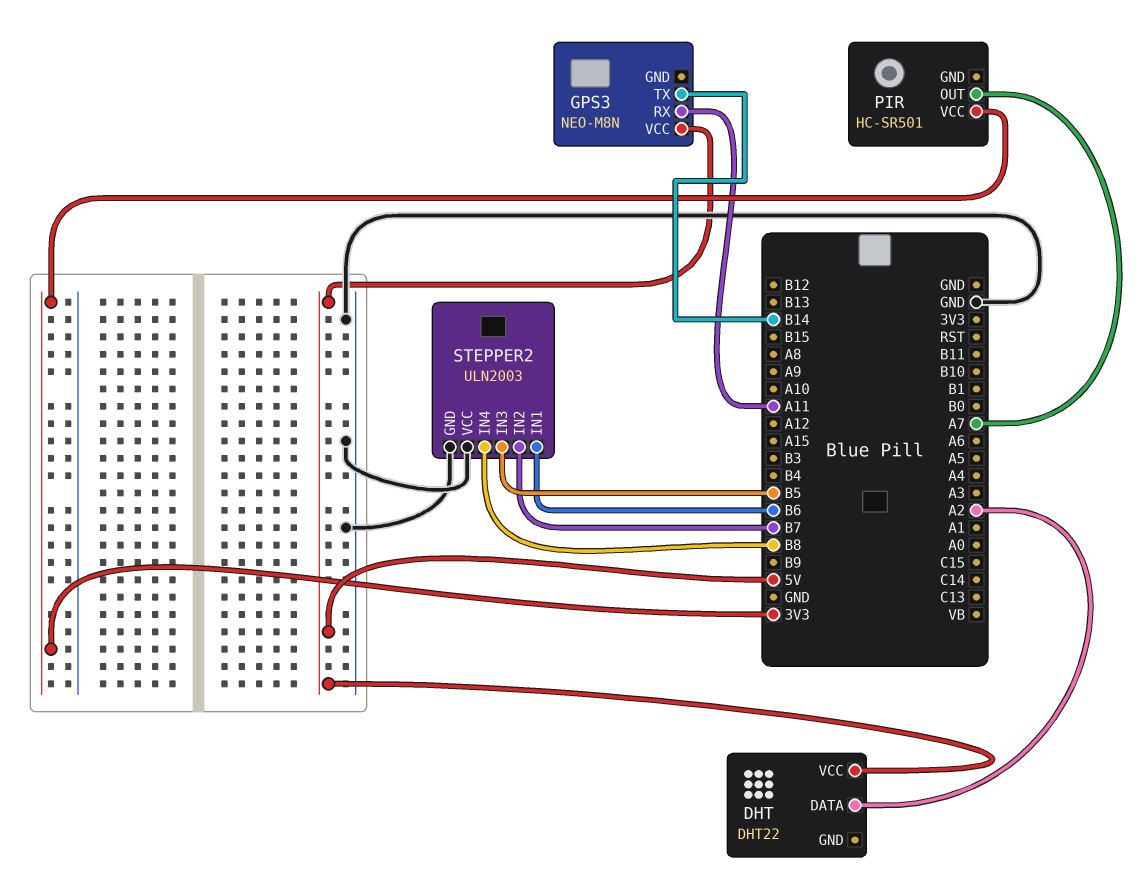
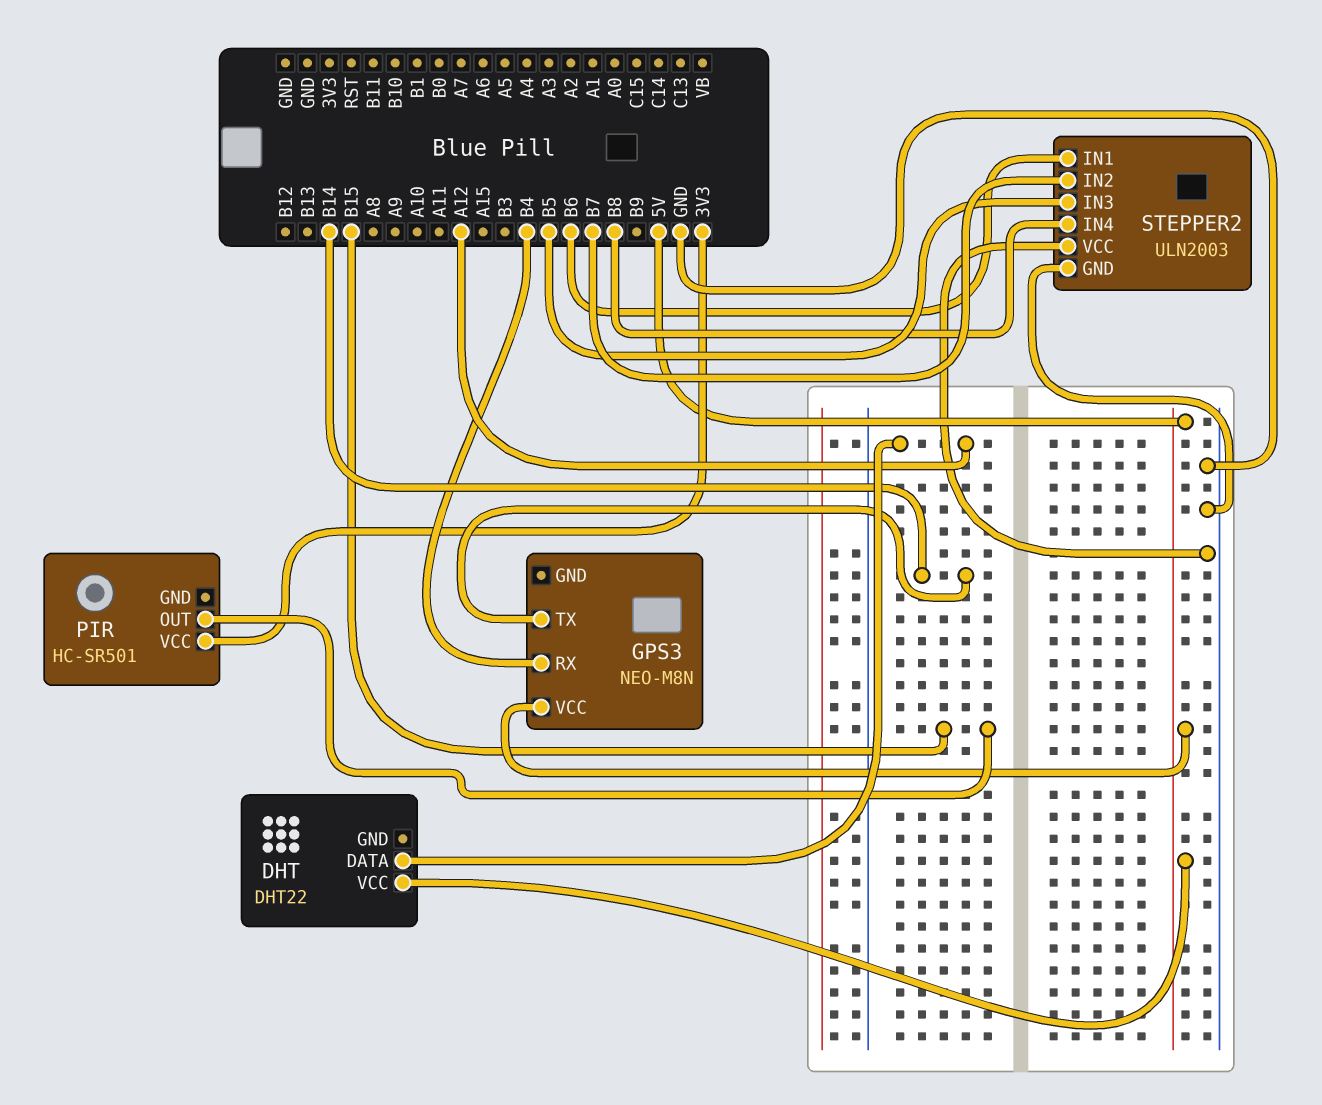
DHT pin DATA: A2 -> A12
GPS3 pin RX: A11 -> B4
PIR pin OUT: A7 -> B15

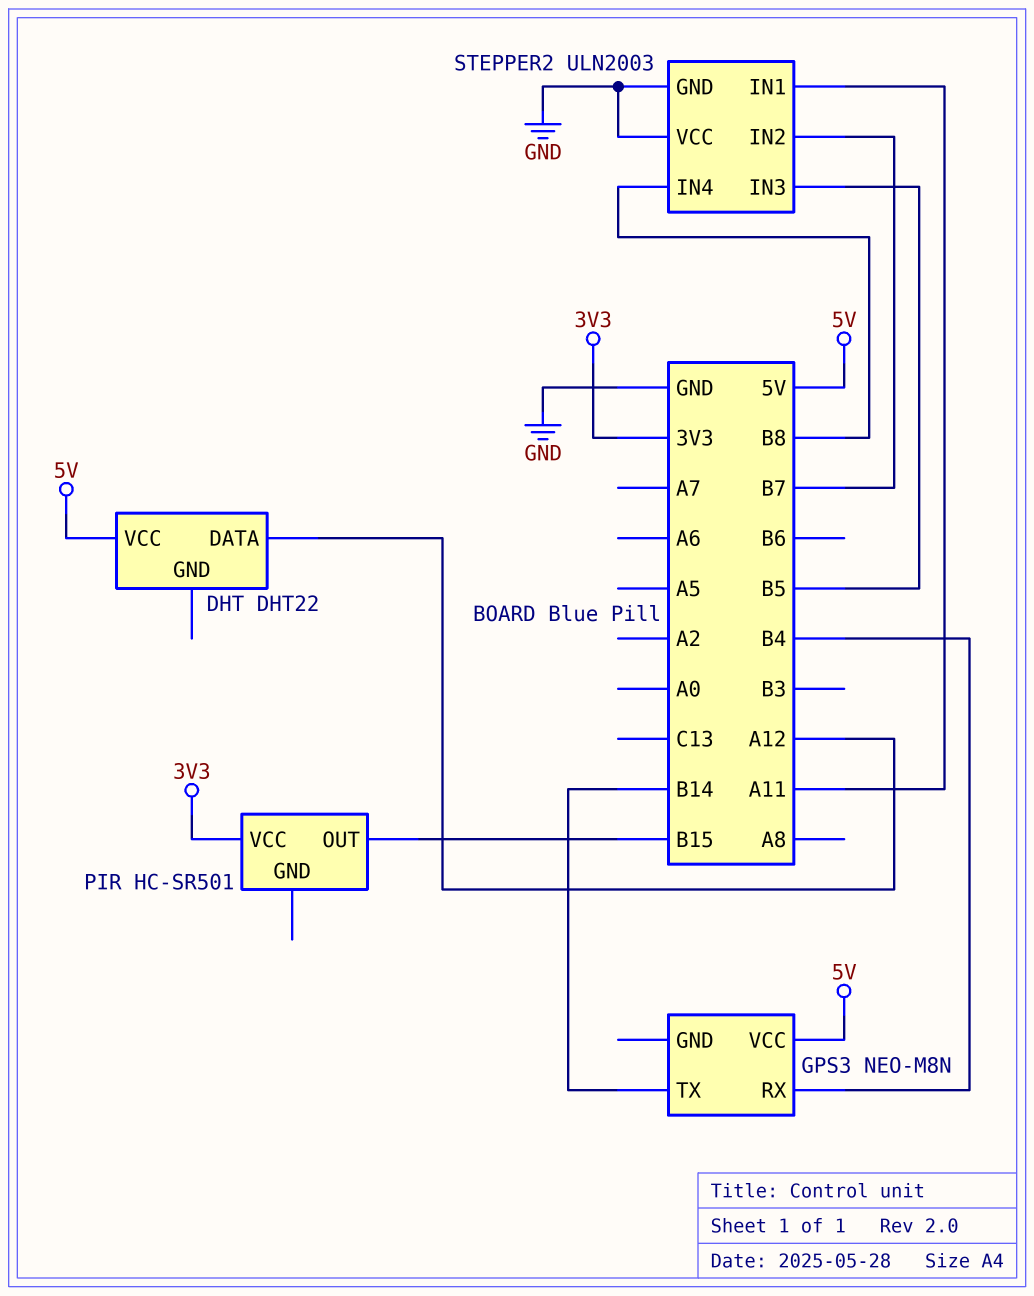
STEPPER2 pin IN1: B6 -> A11

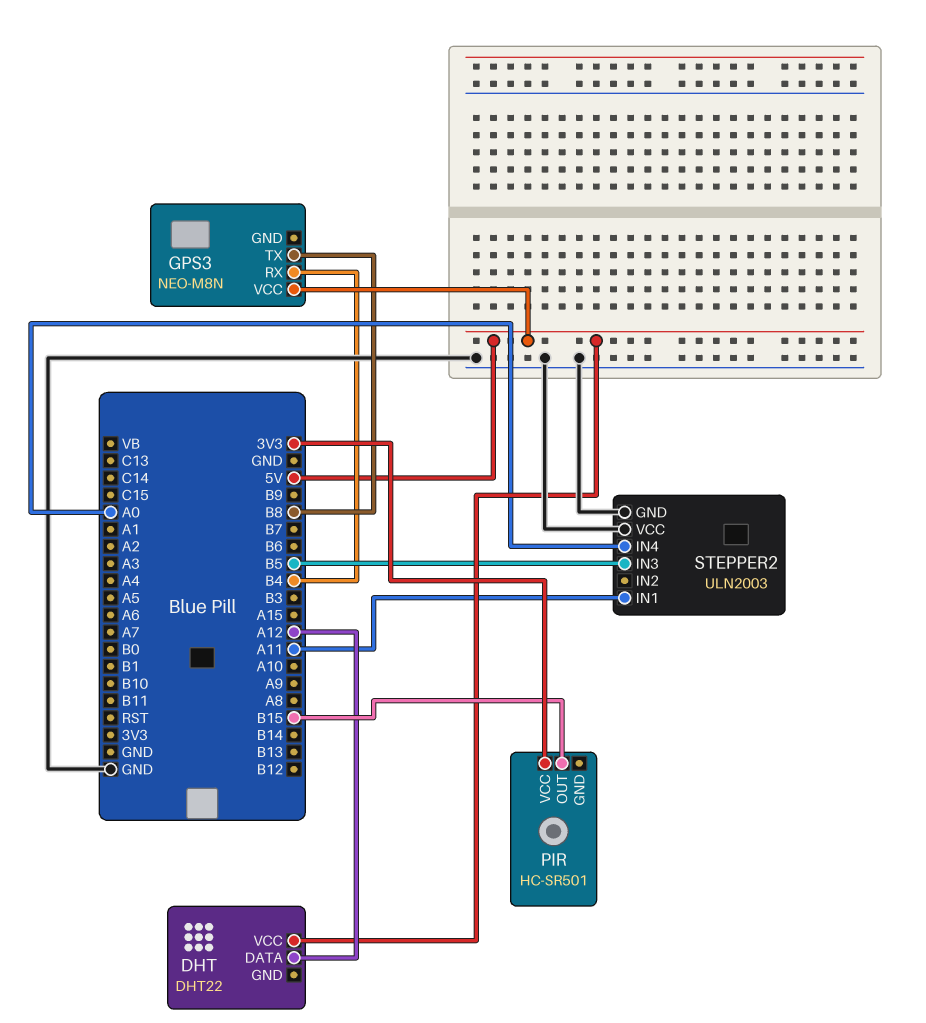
GPS3 pin TX: B14 -> B8
STEPPER2 pin IN2: B7 -> none
STEPPER2 pin IN4: B8 -> A0

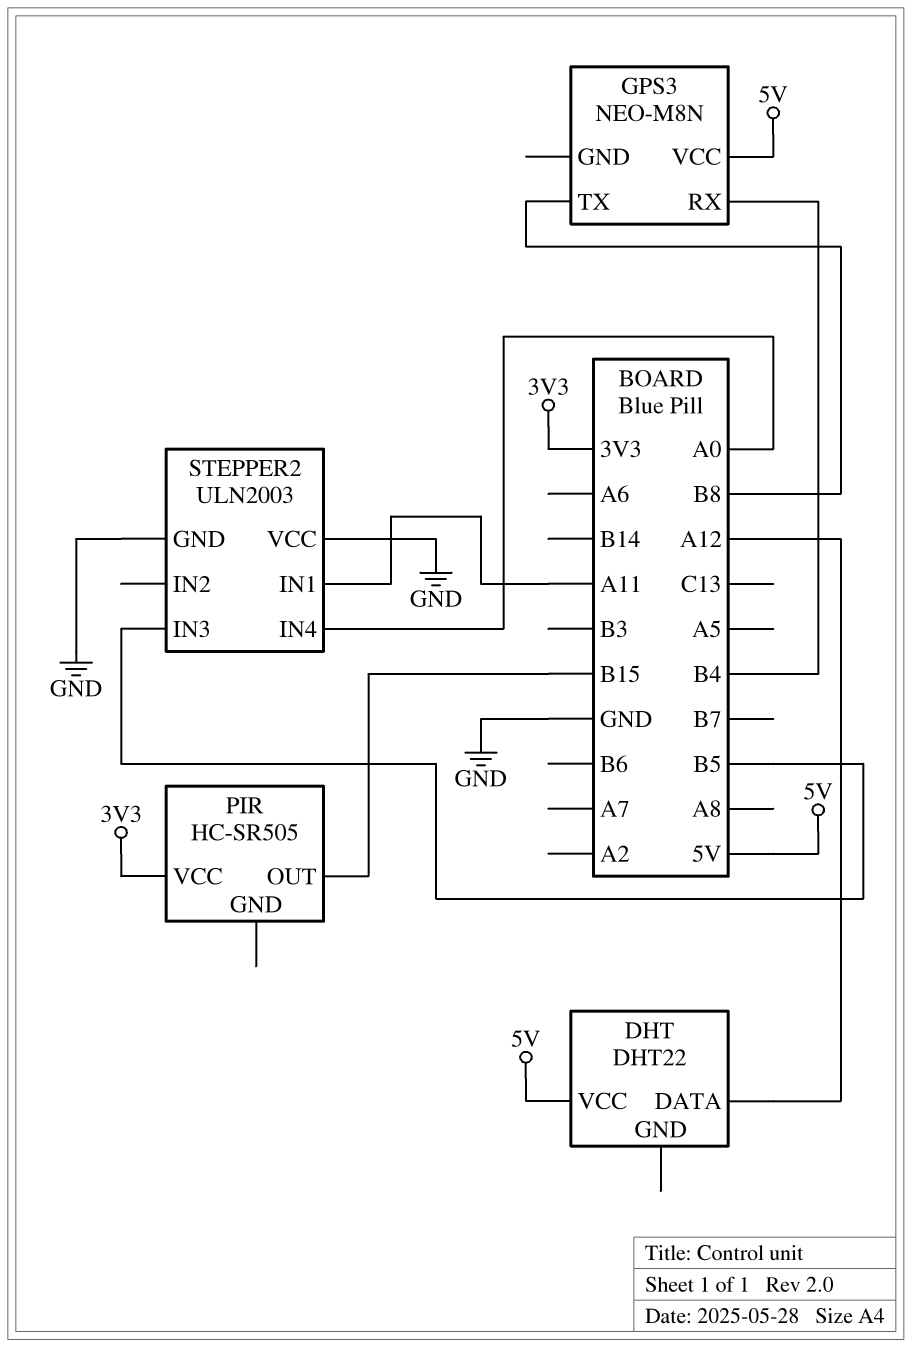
PIR: HC-SR501 -> HC-SR505

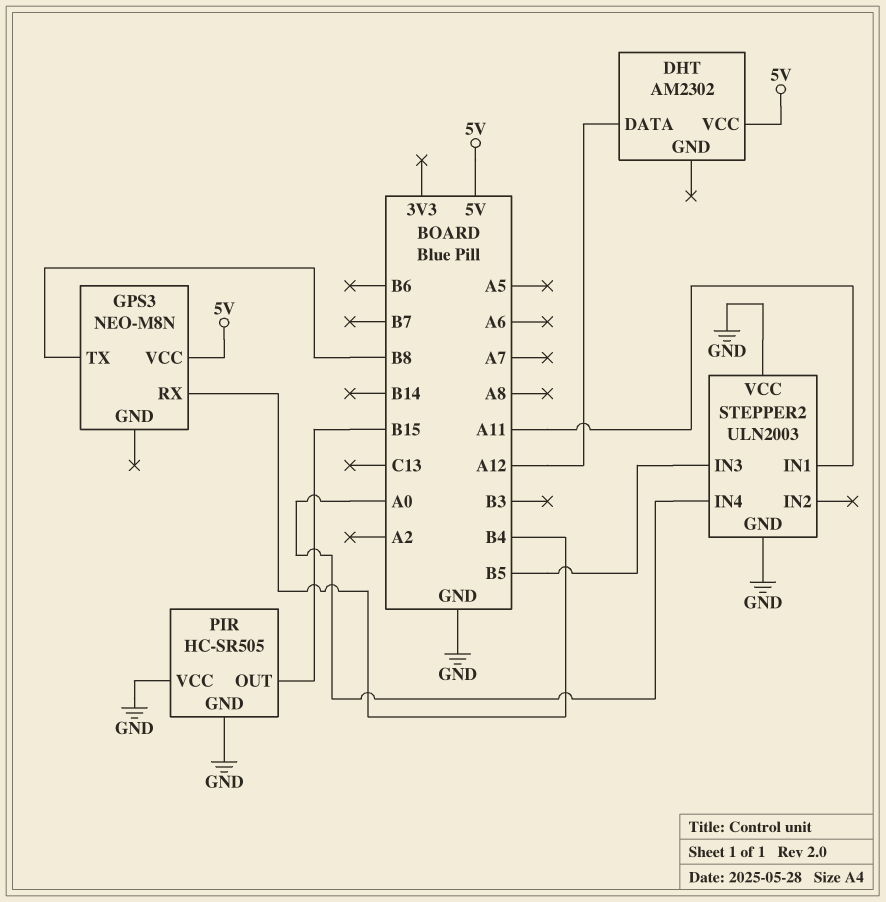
DHT: DHT22 -> AM2302
PIR pin GND: none -> GND
PIR pin VCC: 3V3 -> GND

